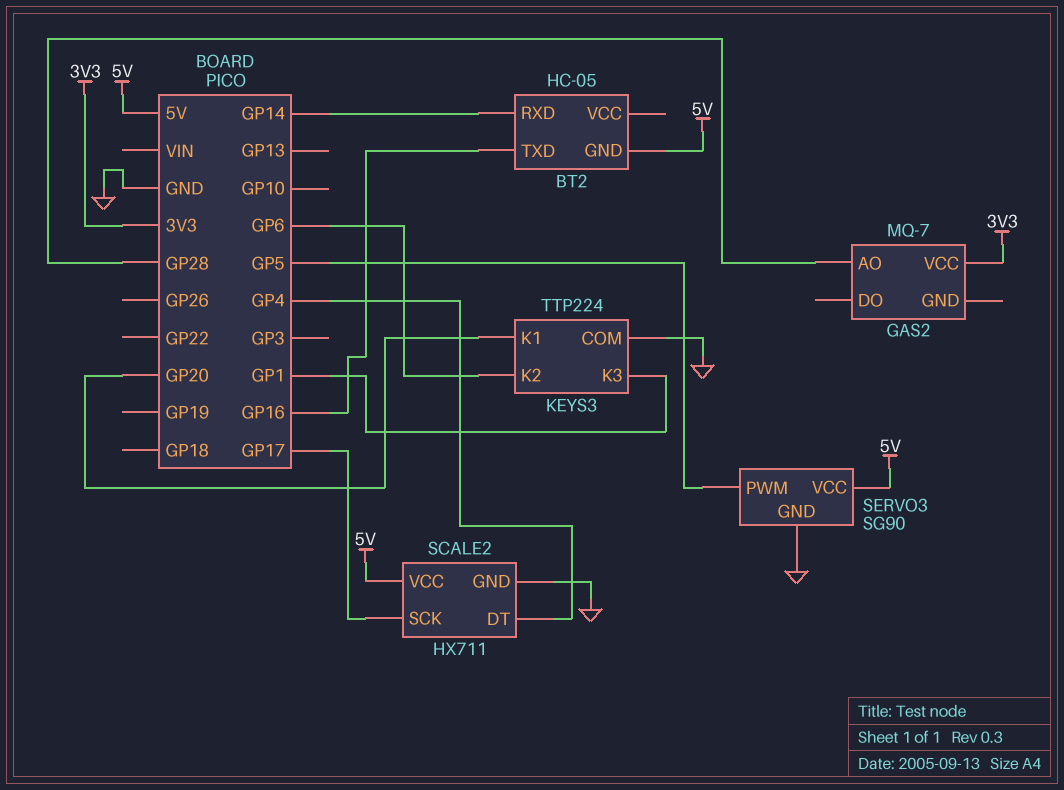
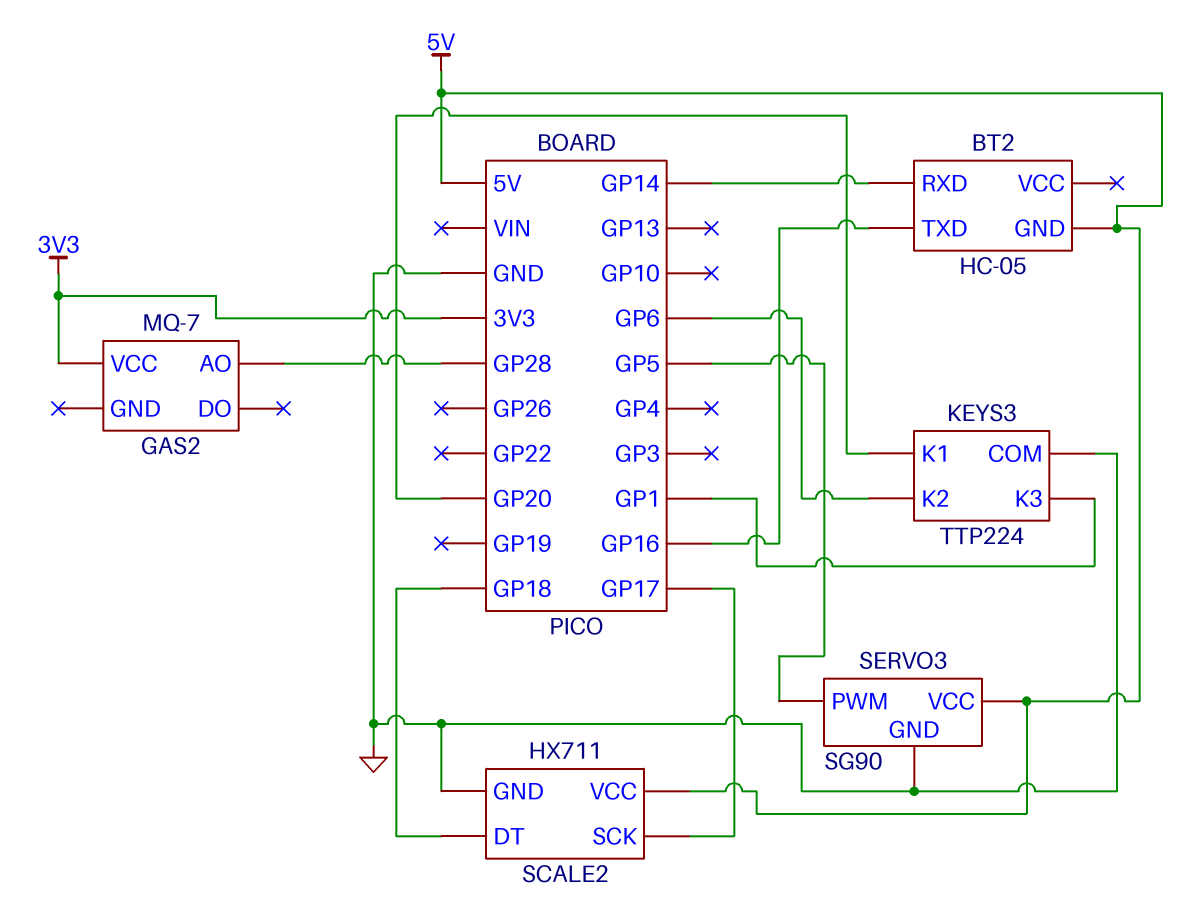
SCALE2 pin DT: GP4 -> GP18

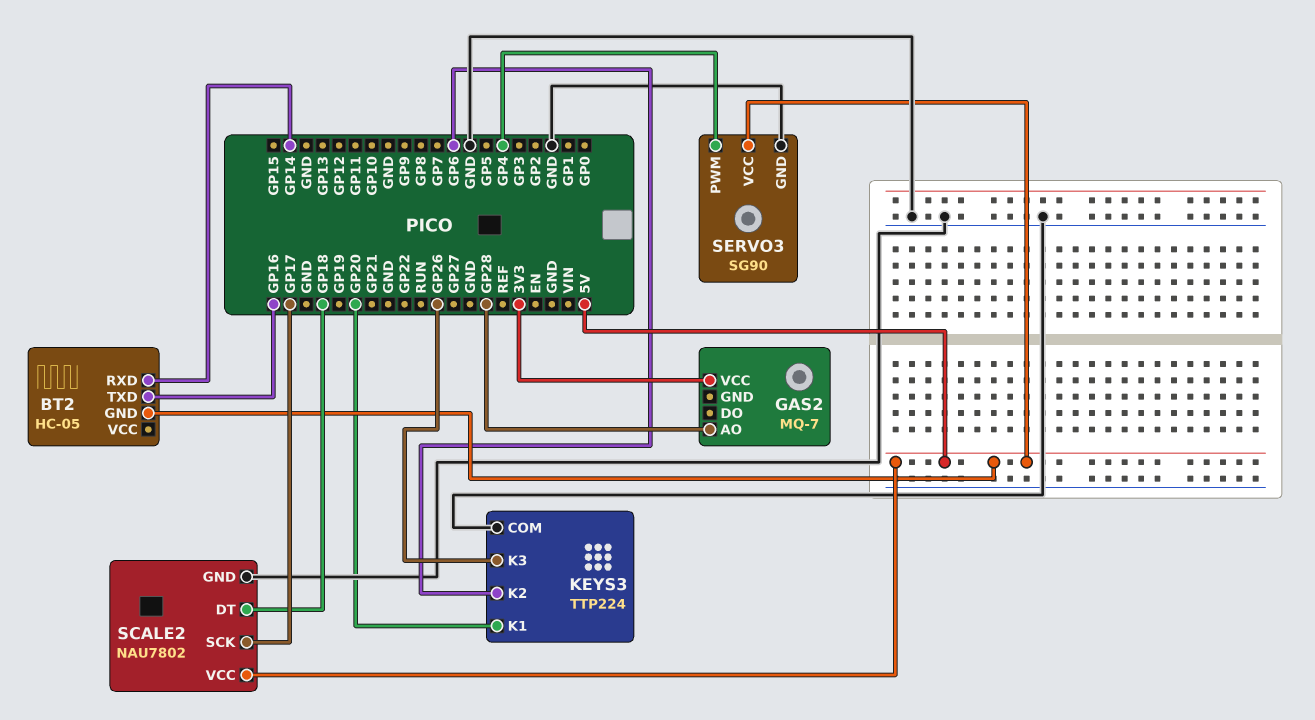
KEYS3 pin K3: GP1 -> GP26
SCALE2: HX711 -> NAU7802
SERVO3 pin PWM: GP5 -> GP4

